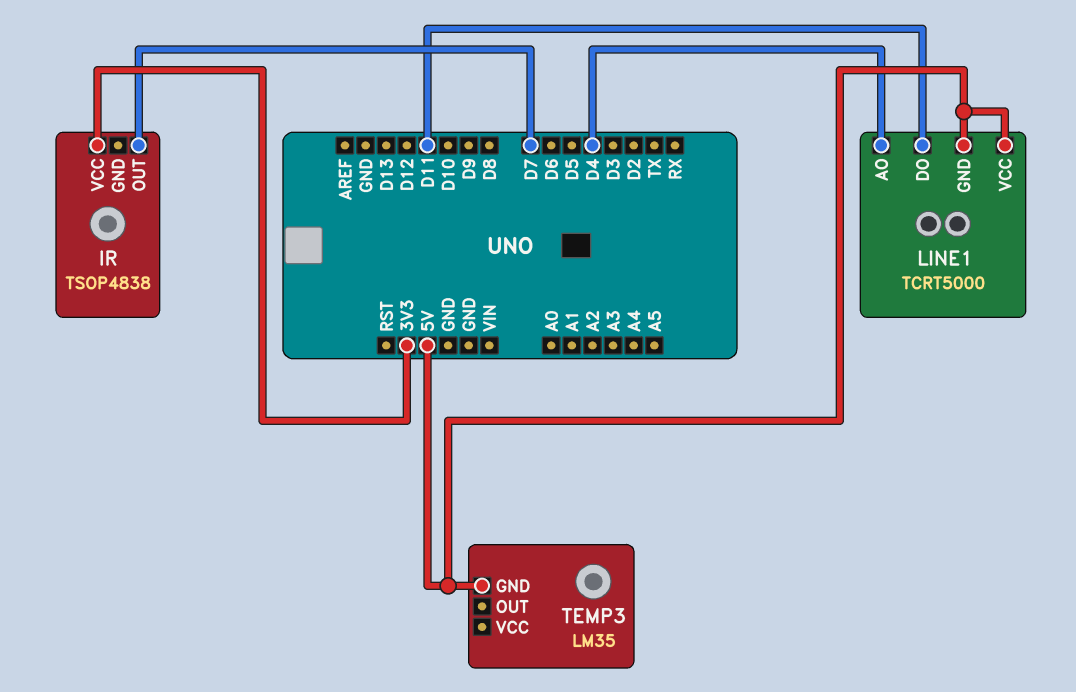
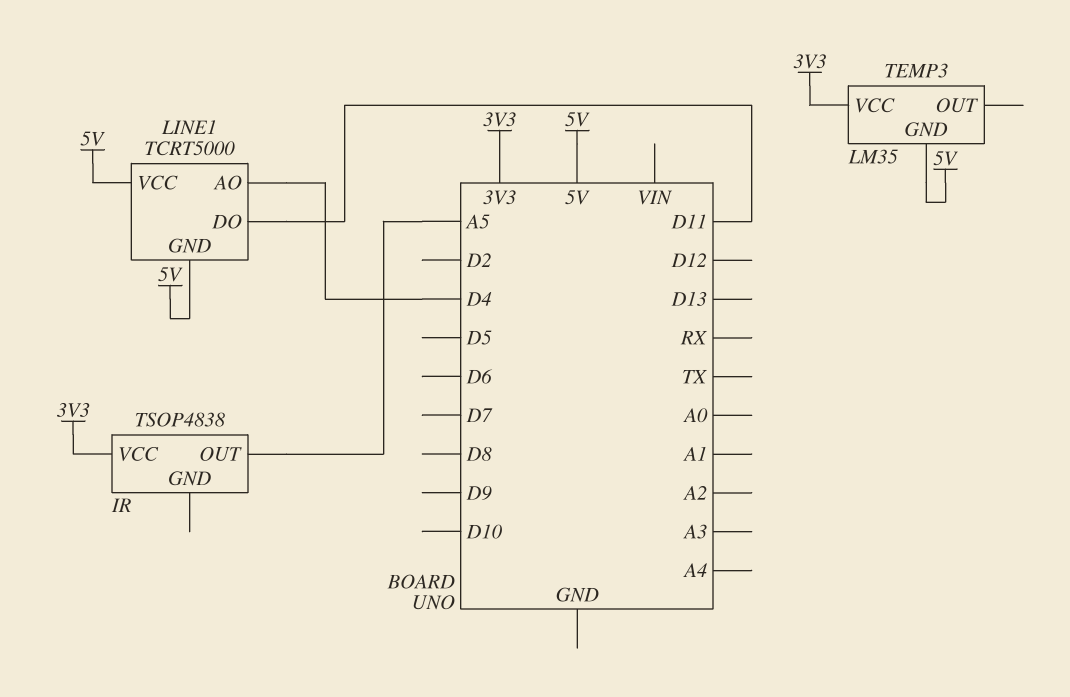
IR pin OUT: D7 -> A5
TEMP3 pin VCC: none -> 3V3

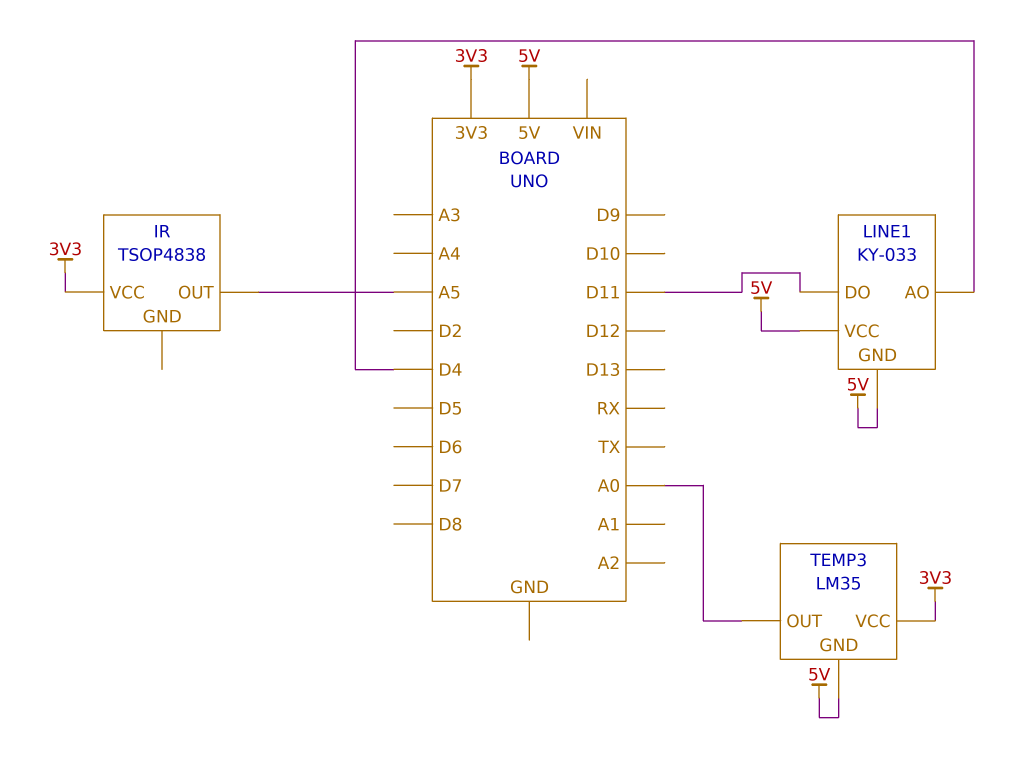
LINE1: TCRT5000 -> KY-033
TEMP3 pin OUT: none -> A0

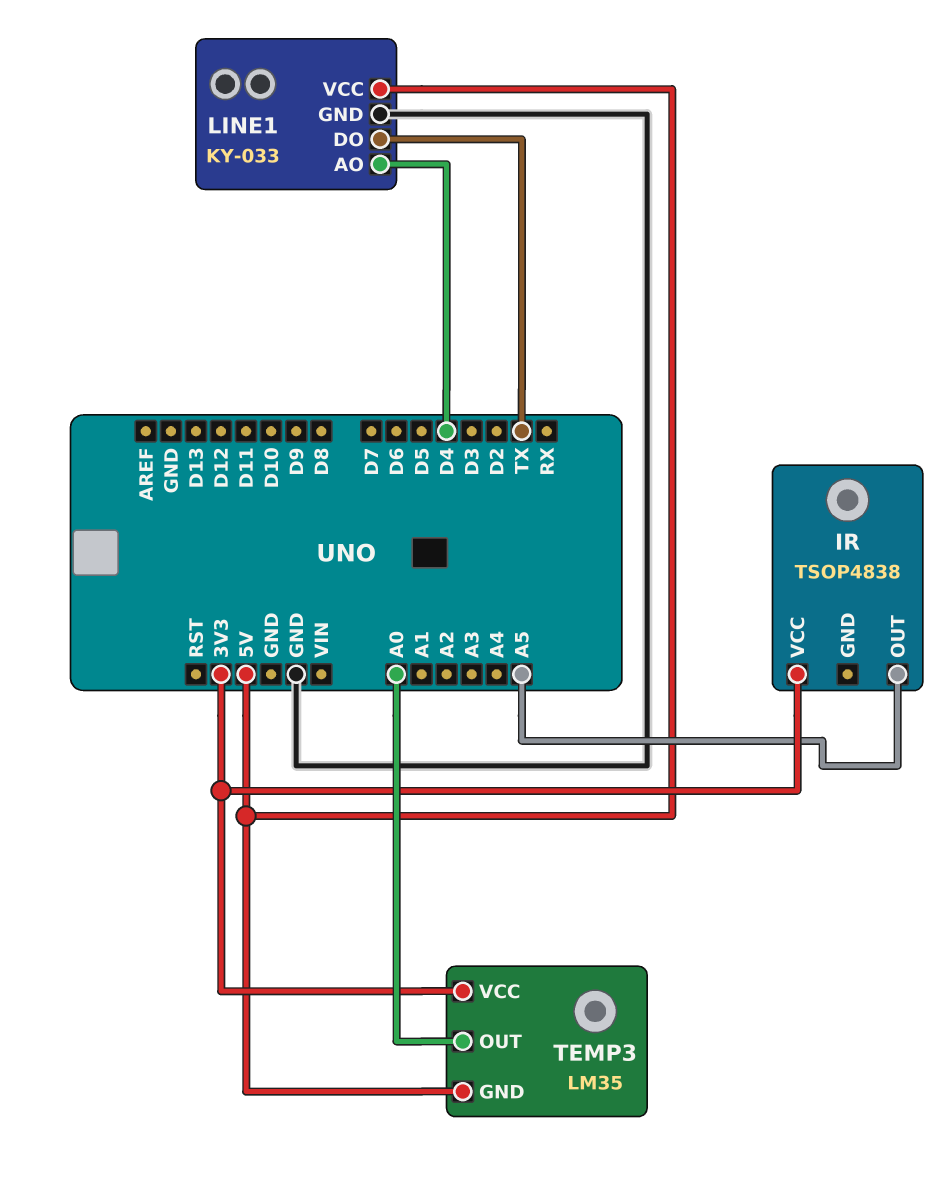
LINE1 pin DO: D11 -> TX
LINE1 pin GND: 5V -> GND

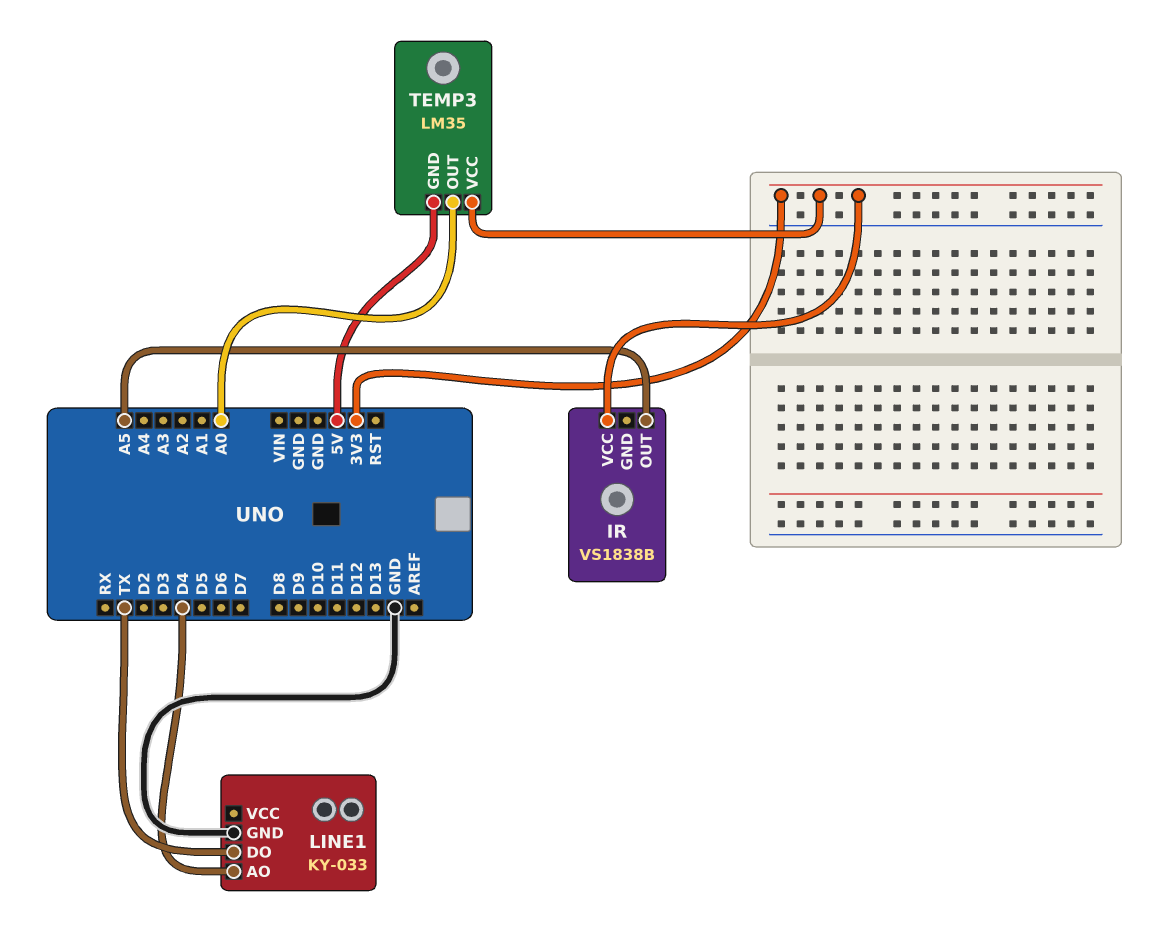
IR: TSOP4838 -> VS1838B
LINE1 pin VCC: 5V -> none

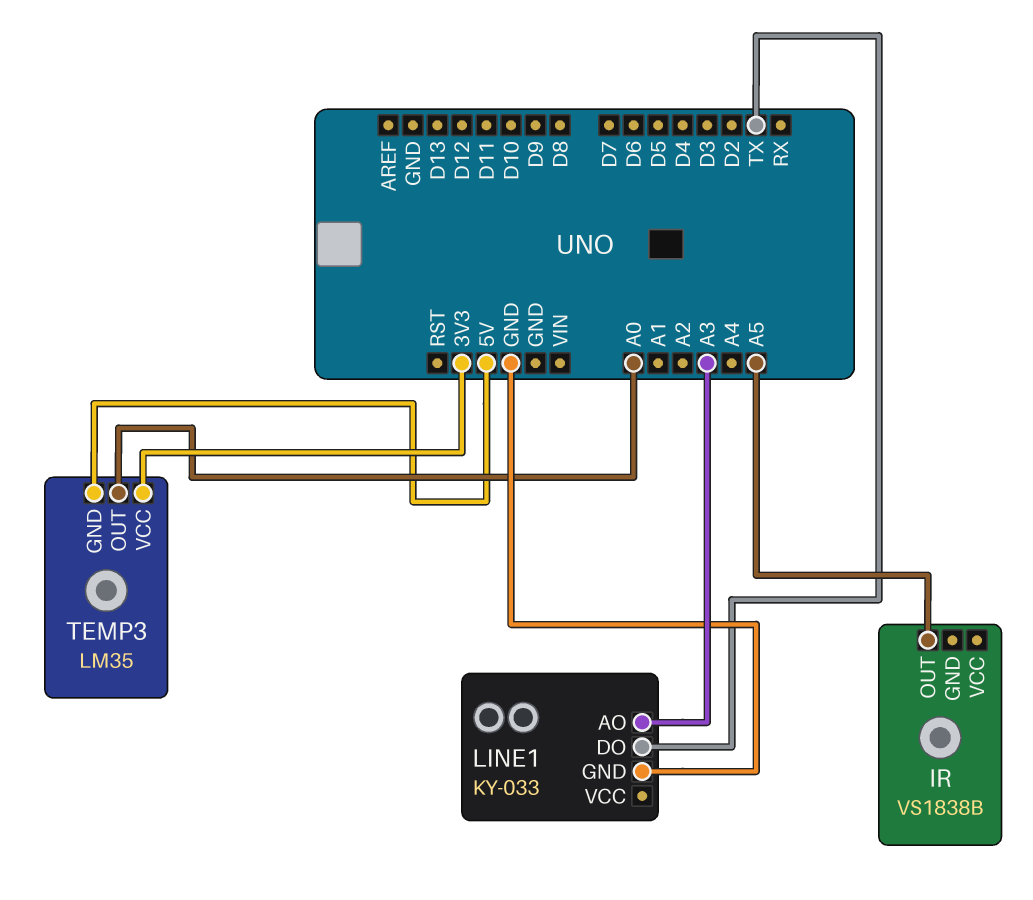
IR pin VCC: 3V3 -> none
LINE1 pin AO: D4 -> A3

